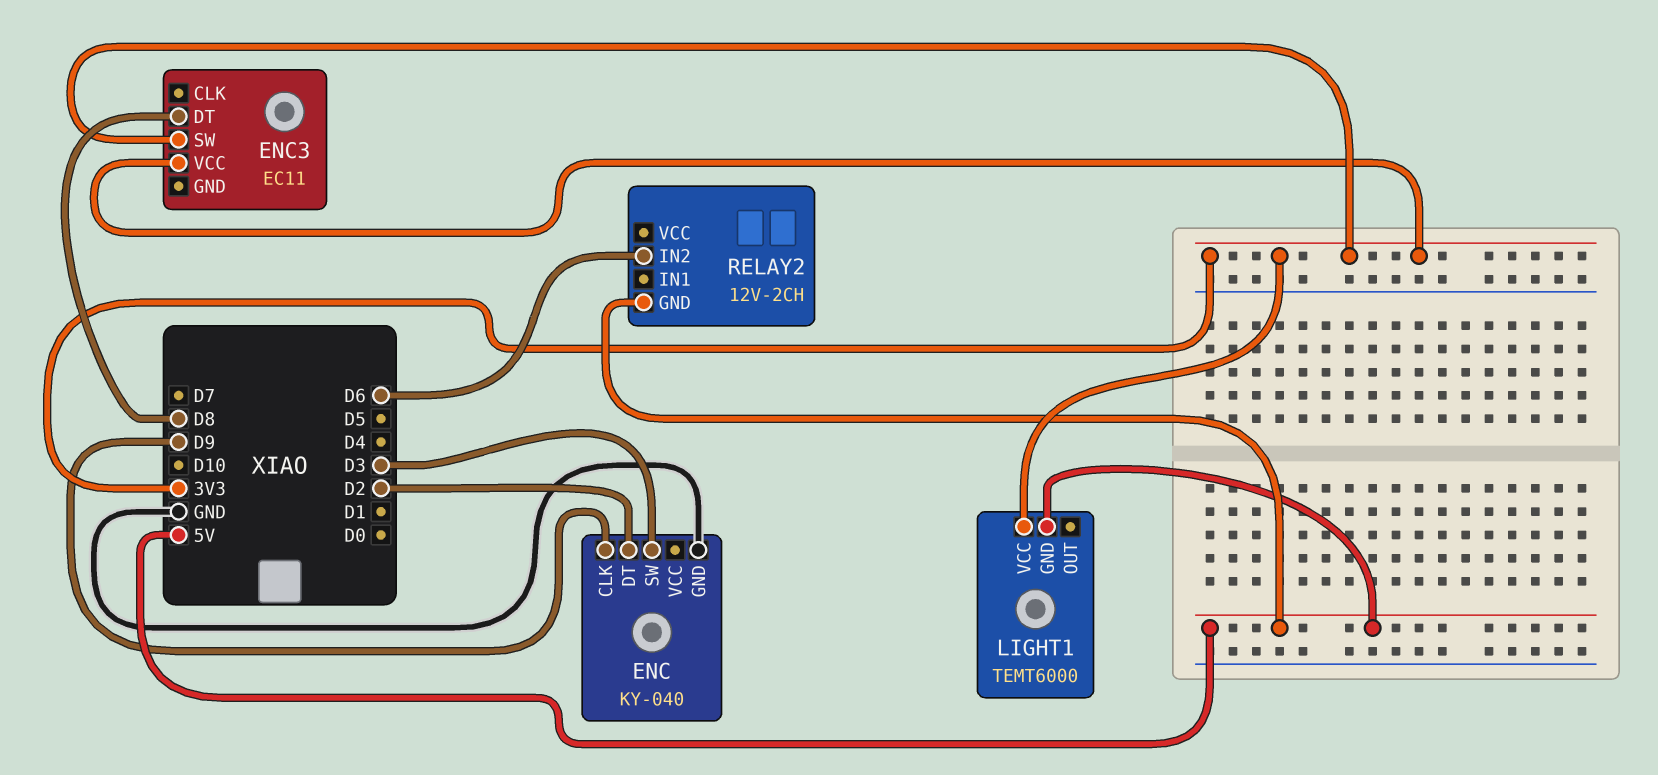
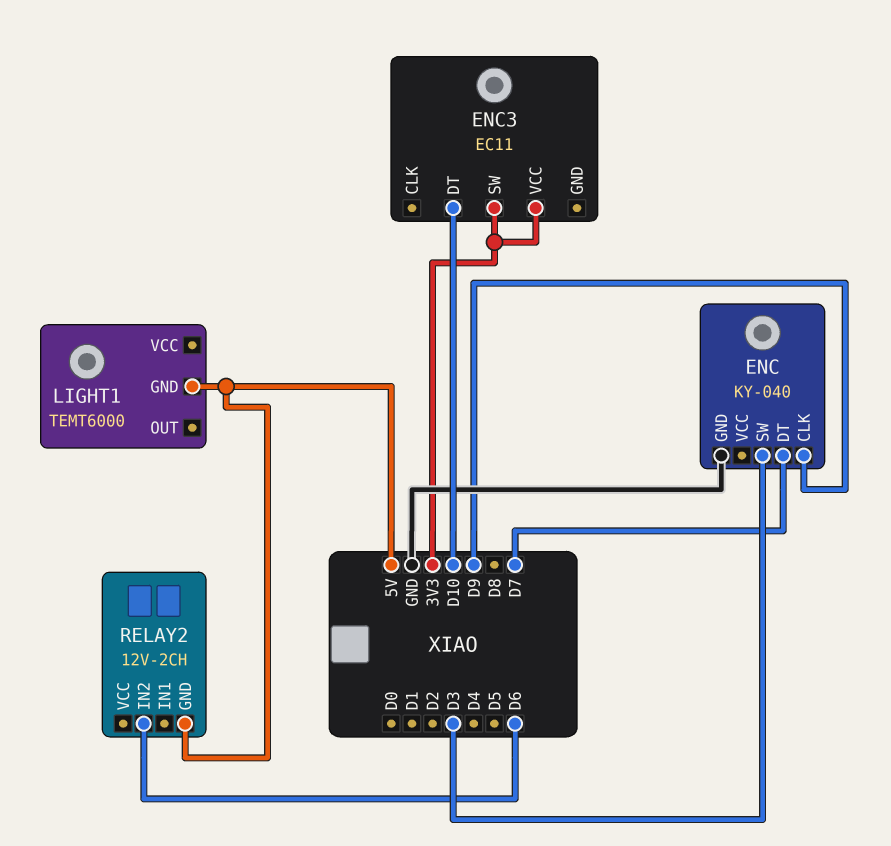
ENC pin DT: D2 -> D7
ENC3 pin DT: D8 -> D10
LIGHT1 pin VCC: 3V3 -> none

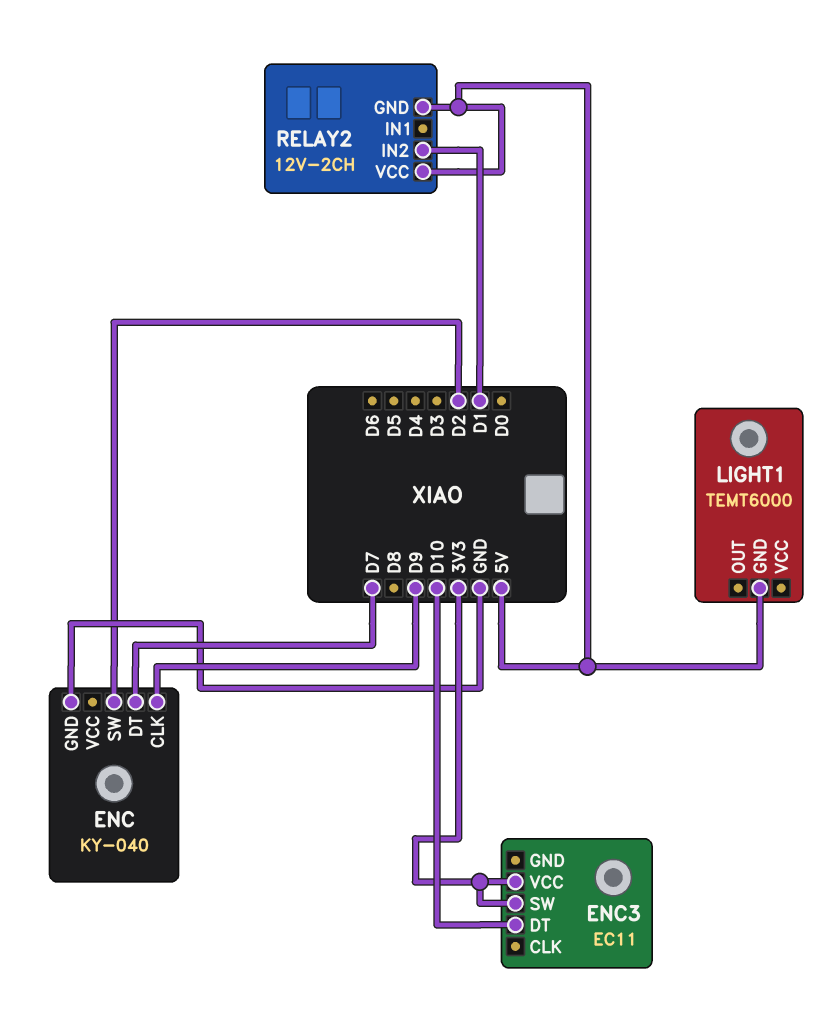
ENC pin SW: D3 -> D2
RELAY2 pin IN2: D6 -> D1
RELAY2 pin VCC: none -> 5V

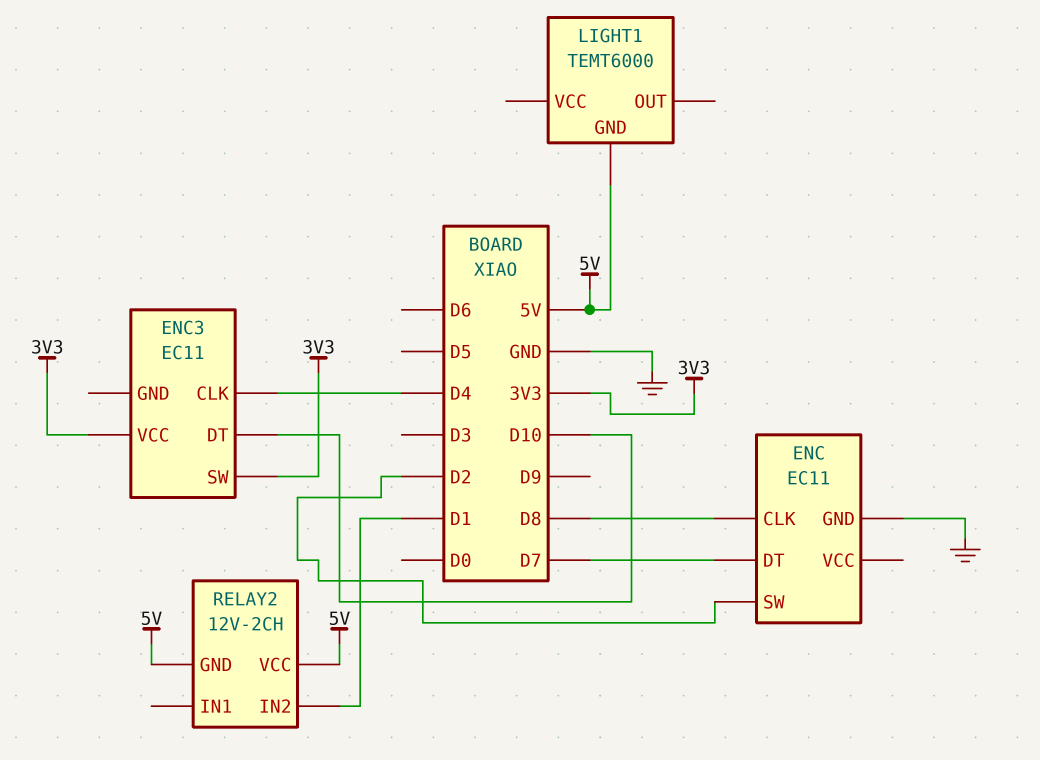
ENC: KY-040 -> EC11
ENC pin CLK: D9 -> D8
ENC3 pin CLK: none -> D4

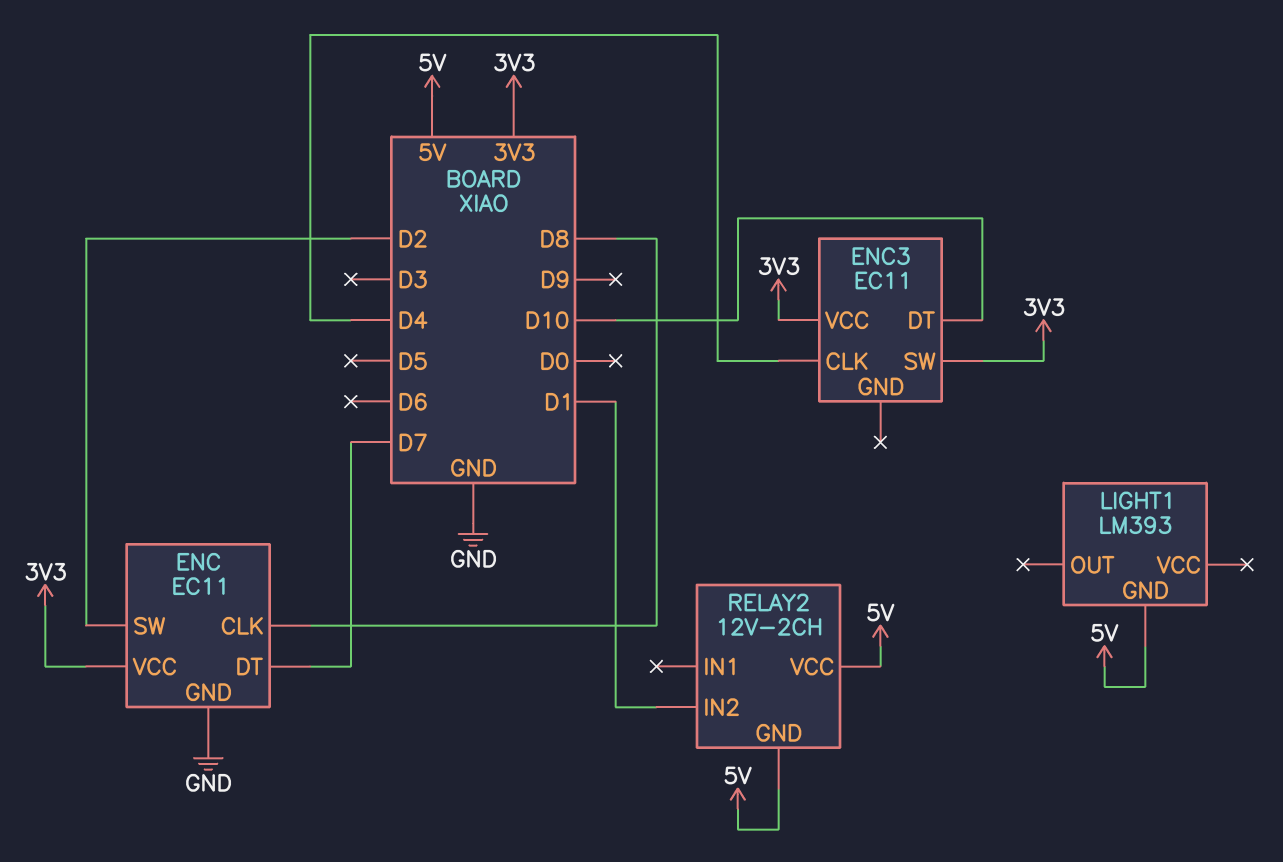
ENC pin VCC: none -> 3V3
LIGHT1: TEMT6000 -> LM393

